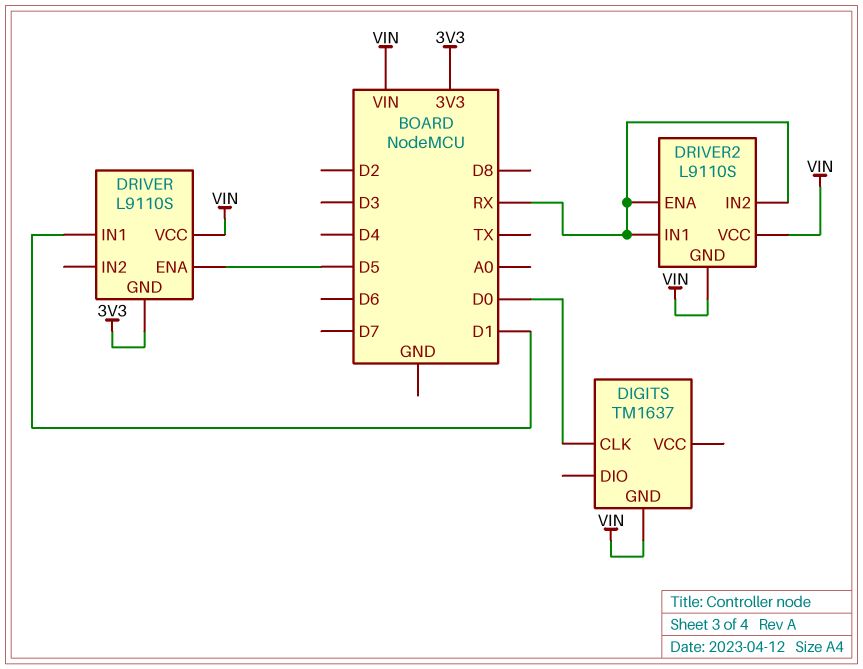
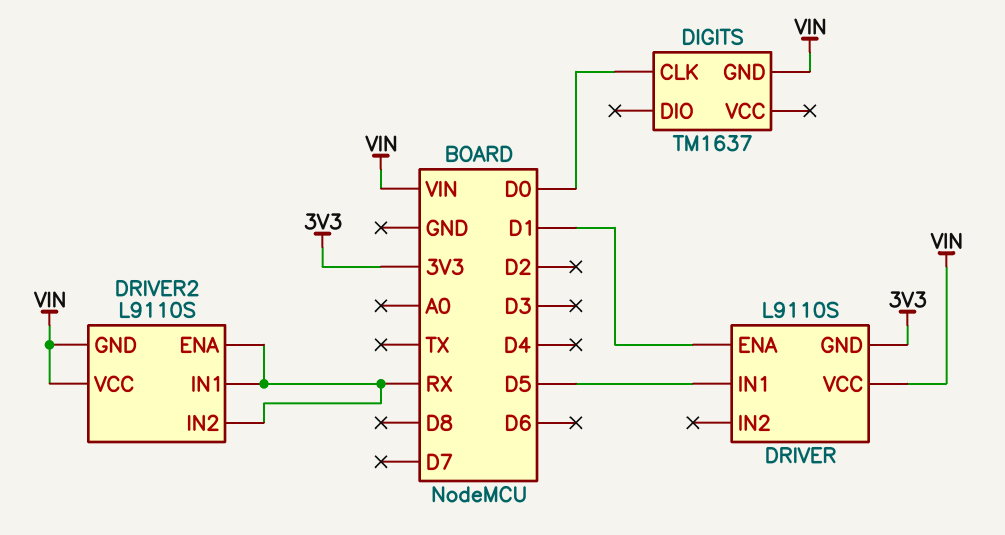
DRIVER pin ENA: D5 -> D1
DRIVER pin IN1: D1 -> D5

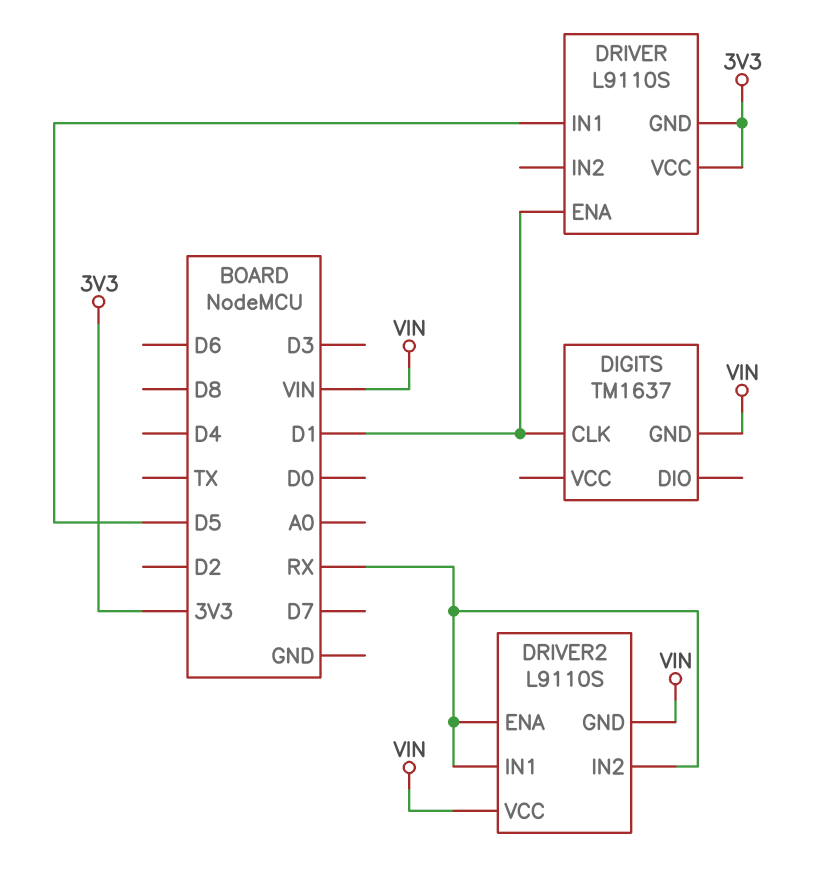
DIGITS pin CLK: D0 -> D1
DRIVER pin VCC: VIN -> 3V3

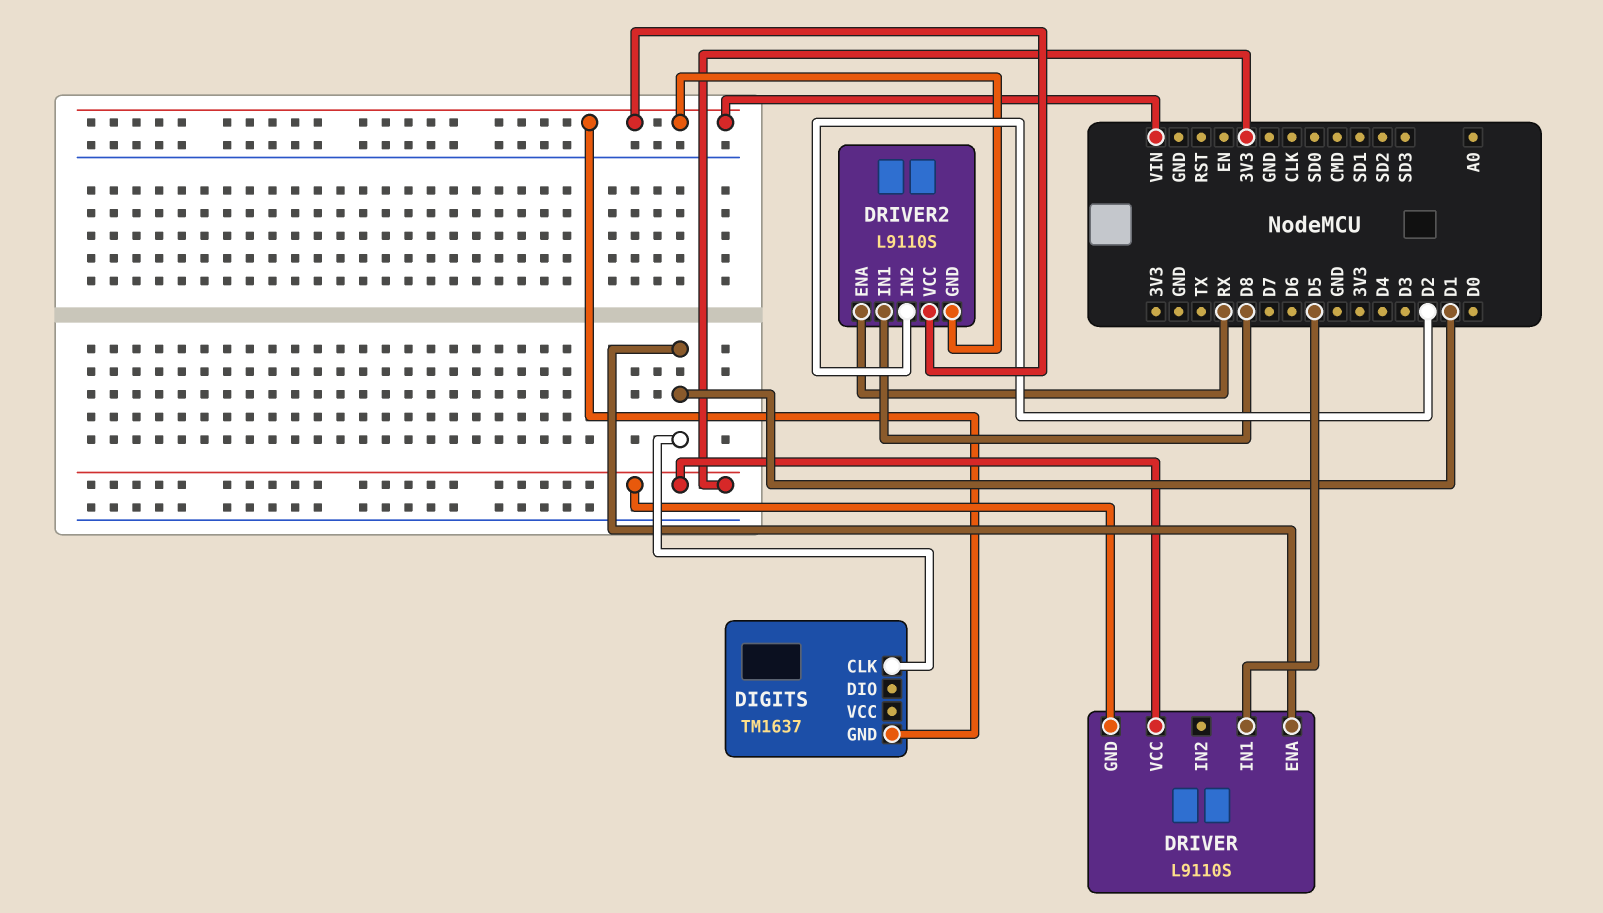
DRIVER2 pin IN1: RX -> D8
DRIVER2 pin IN2: RX -> D2

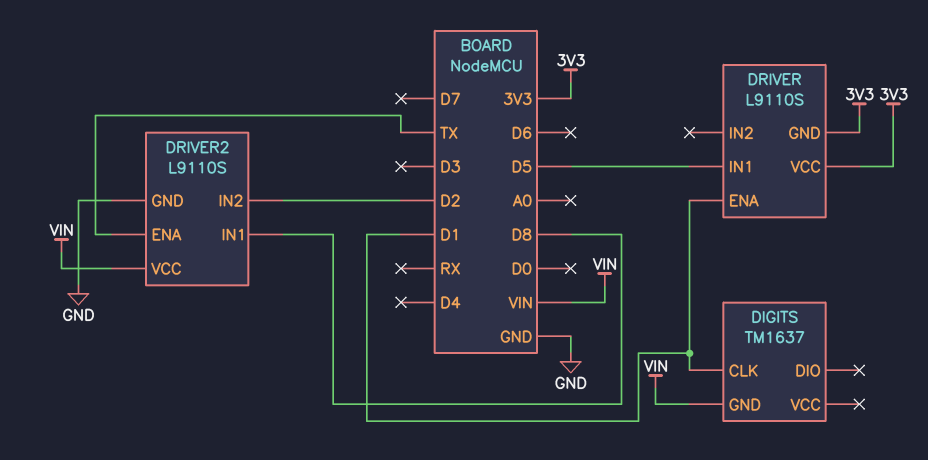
DRIVER2 pin ENA: RX -> TX
DRIVER2 pin GND: VIN -> GND

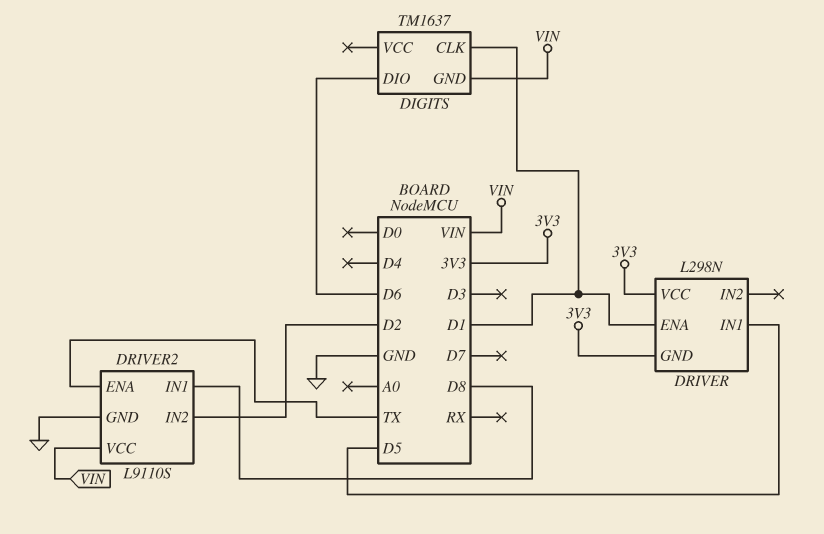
DIGITS pin DIO: none -> D6
DRIVER: L9110S -> L298N

